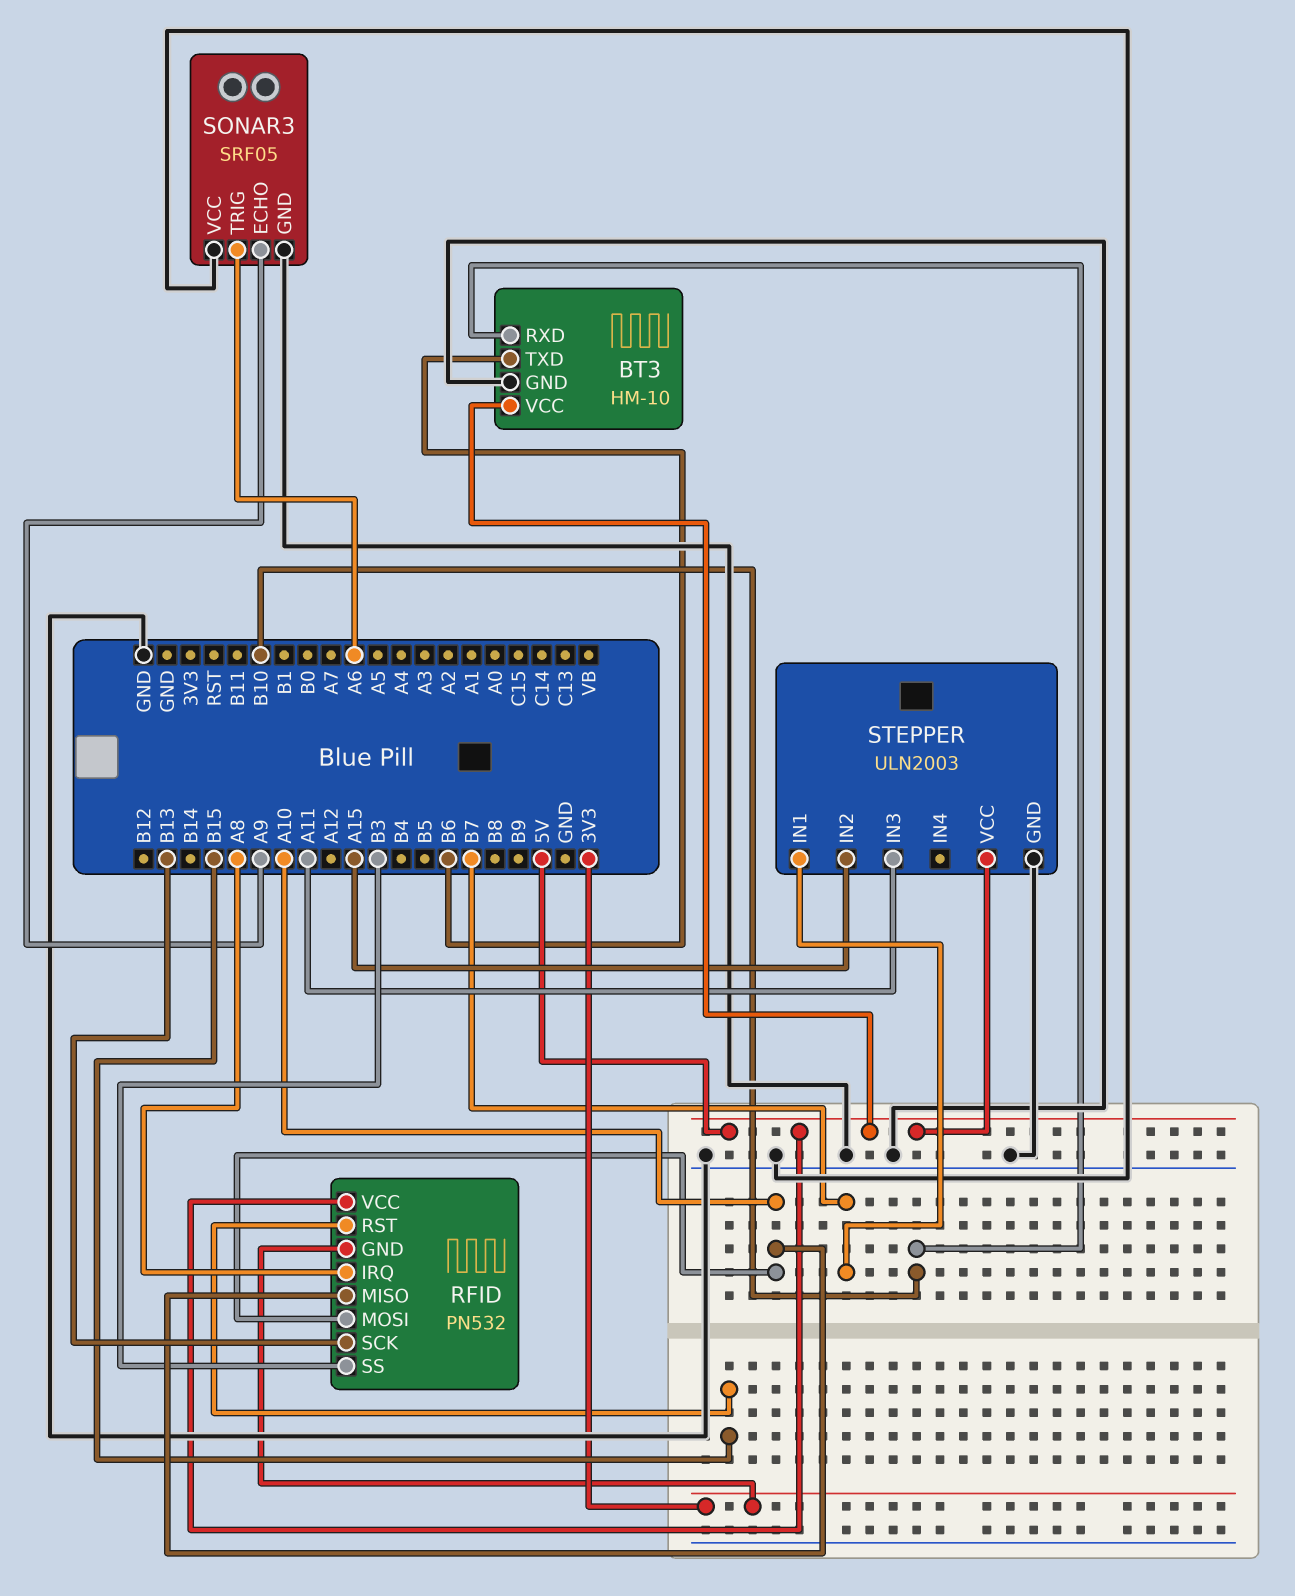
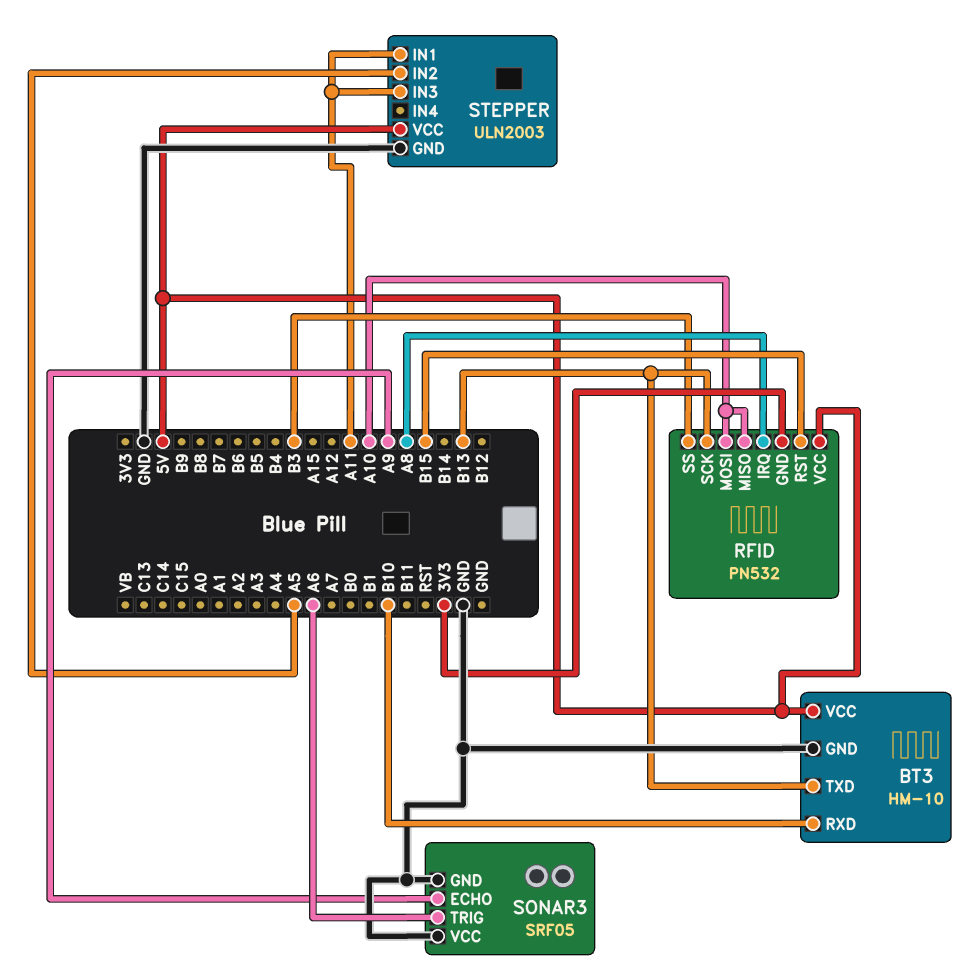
BT3 pin TXD: B6 -> B13
STEPPER pin IN1: B7 -> A11
STEPPER pin IN2: A15 -> A5

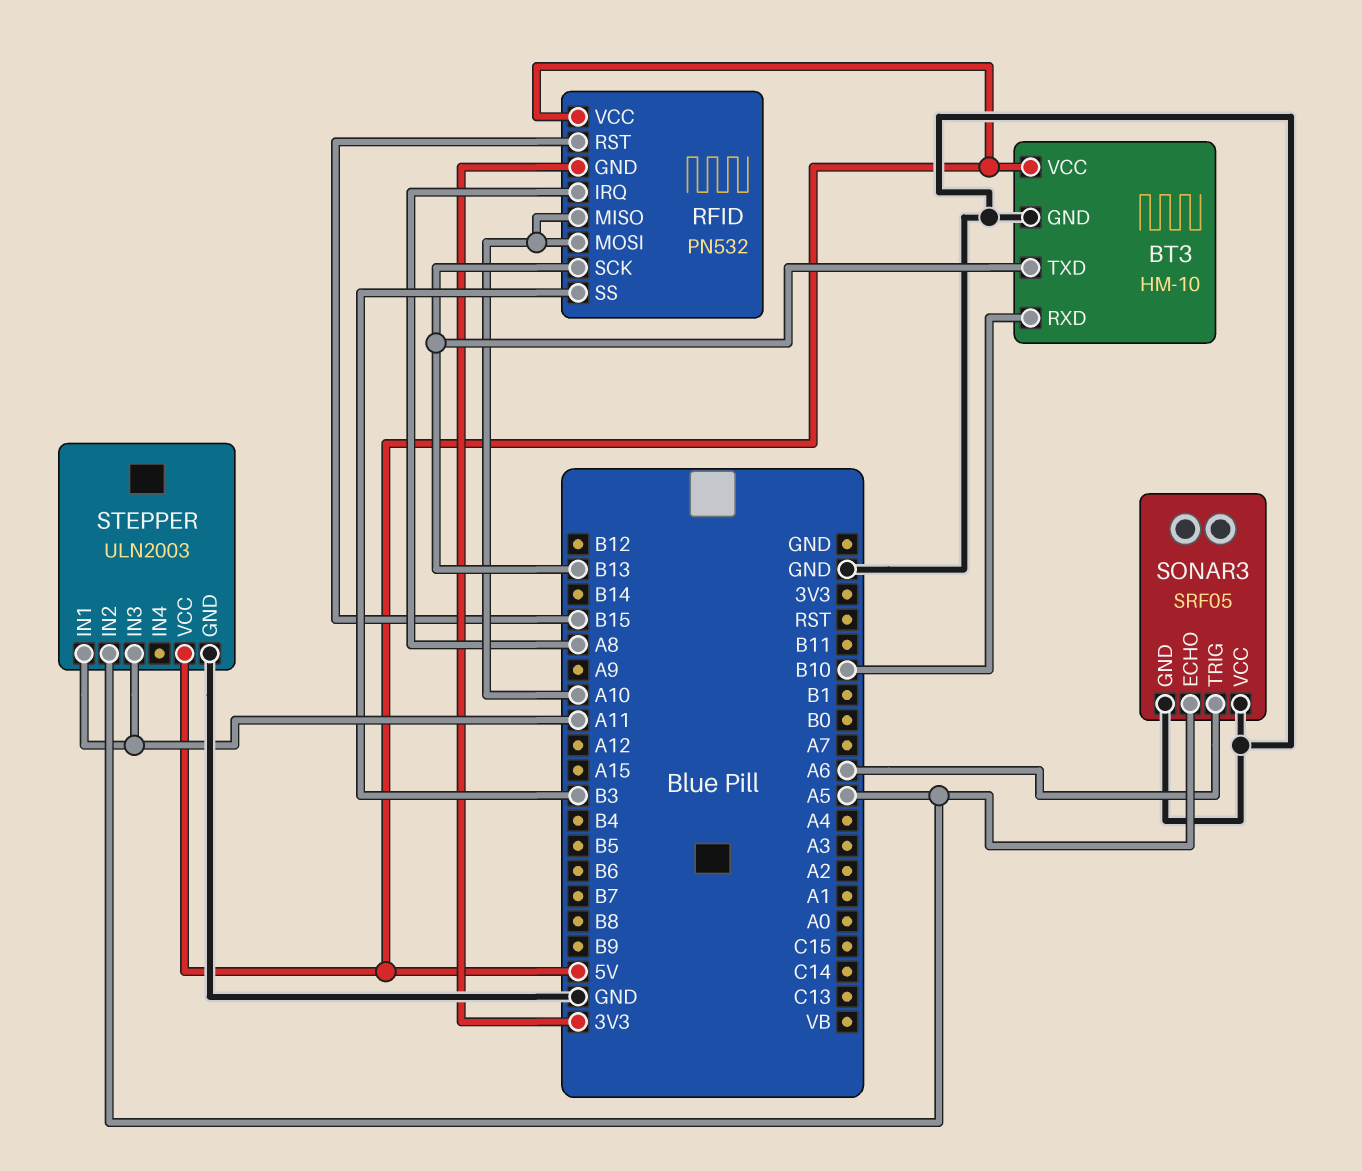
SONAR3 pin ECHO: A9 -> A5

